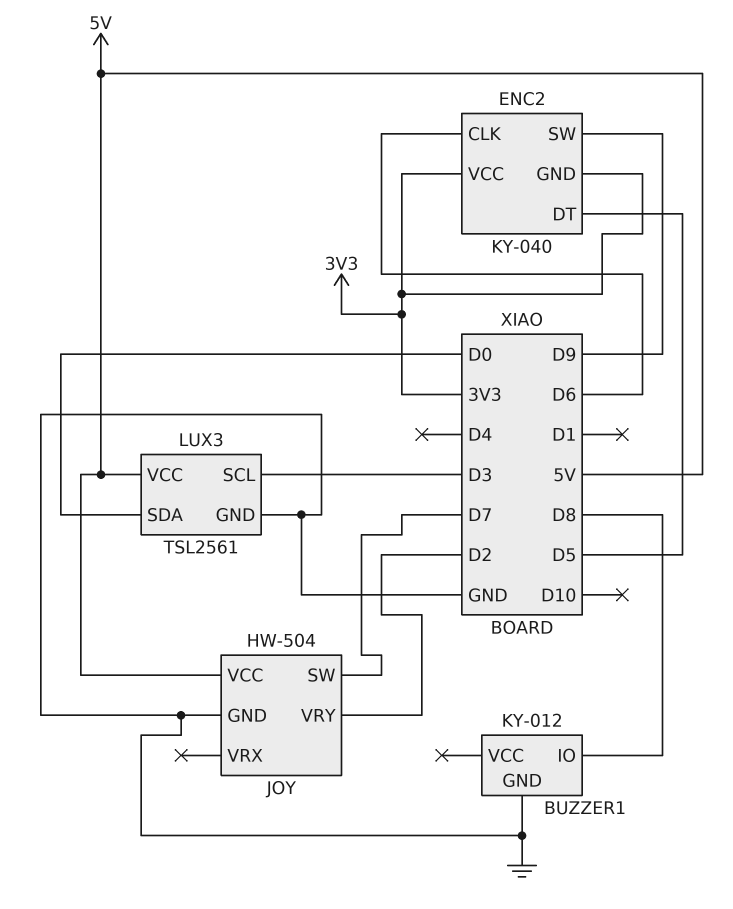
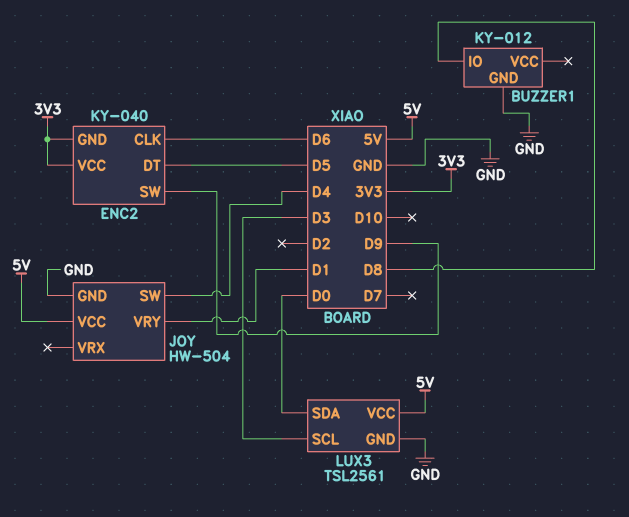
JOY pin SW: D7 -> D4
JOY pin VRY: D2 -> D1

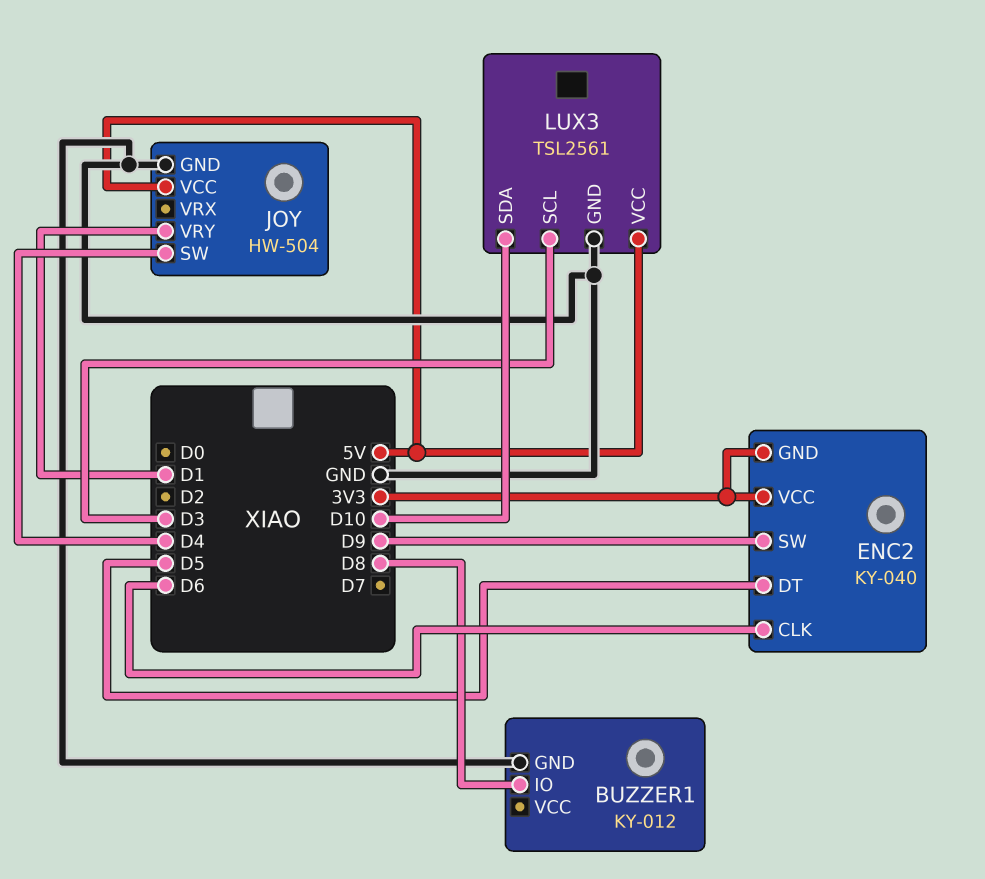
LUX3 pin SDA: D0 -> D10

